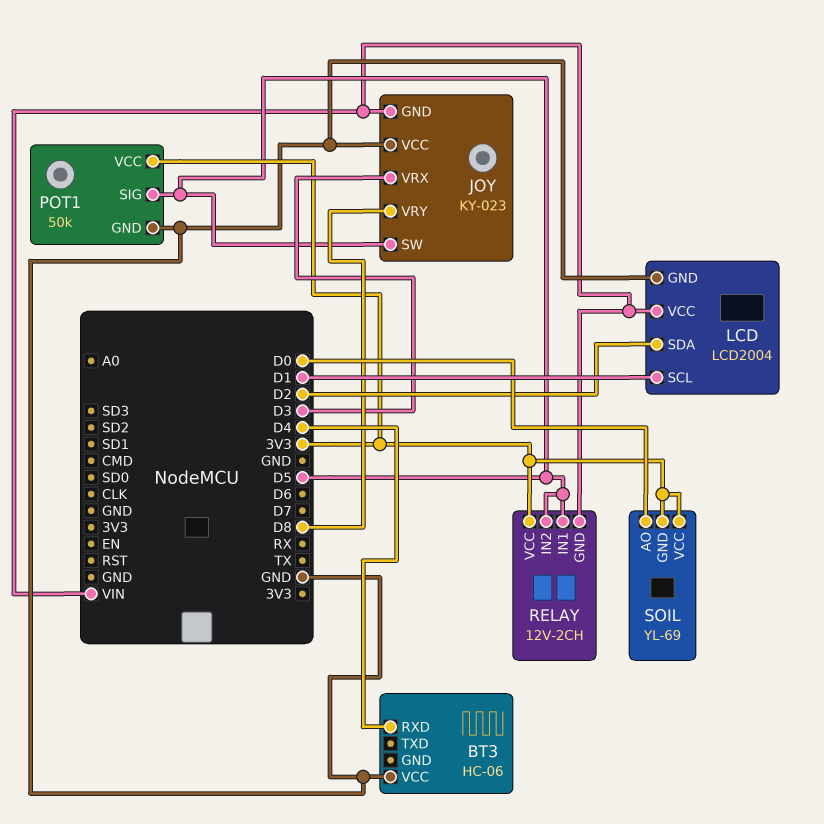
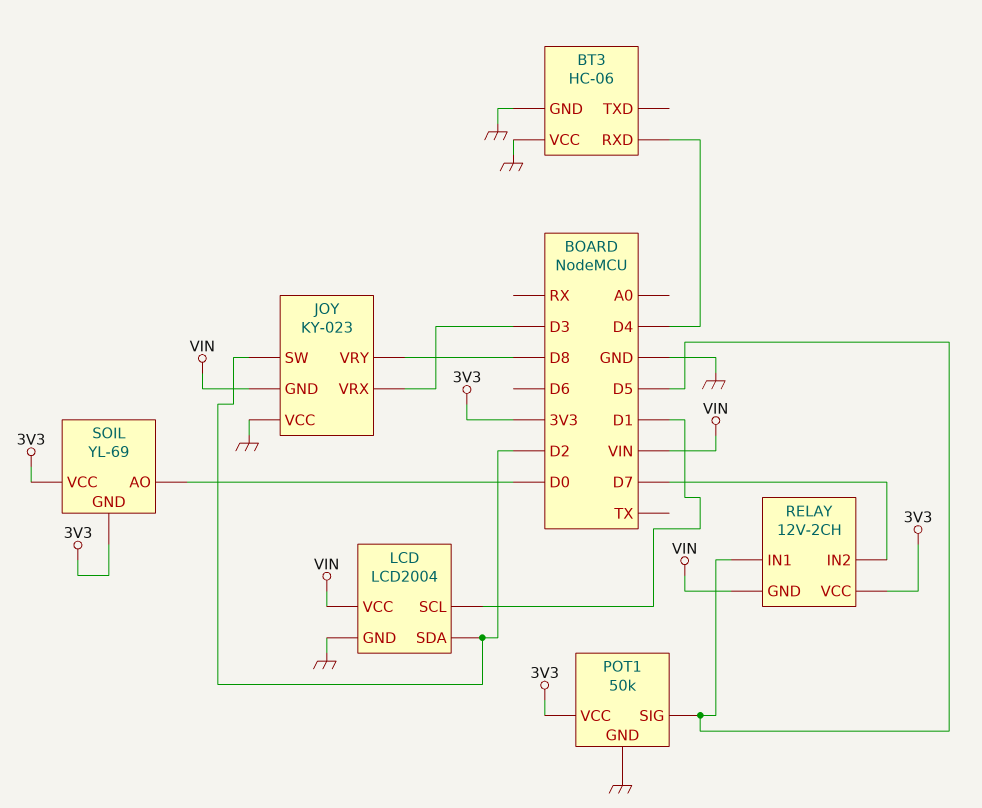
BT3 pin GND: none -> GND
JOY pin SW: D5 -> D2
RELAY pin IN2: D5 -> D7

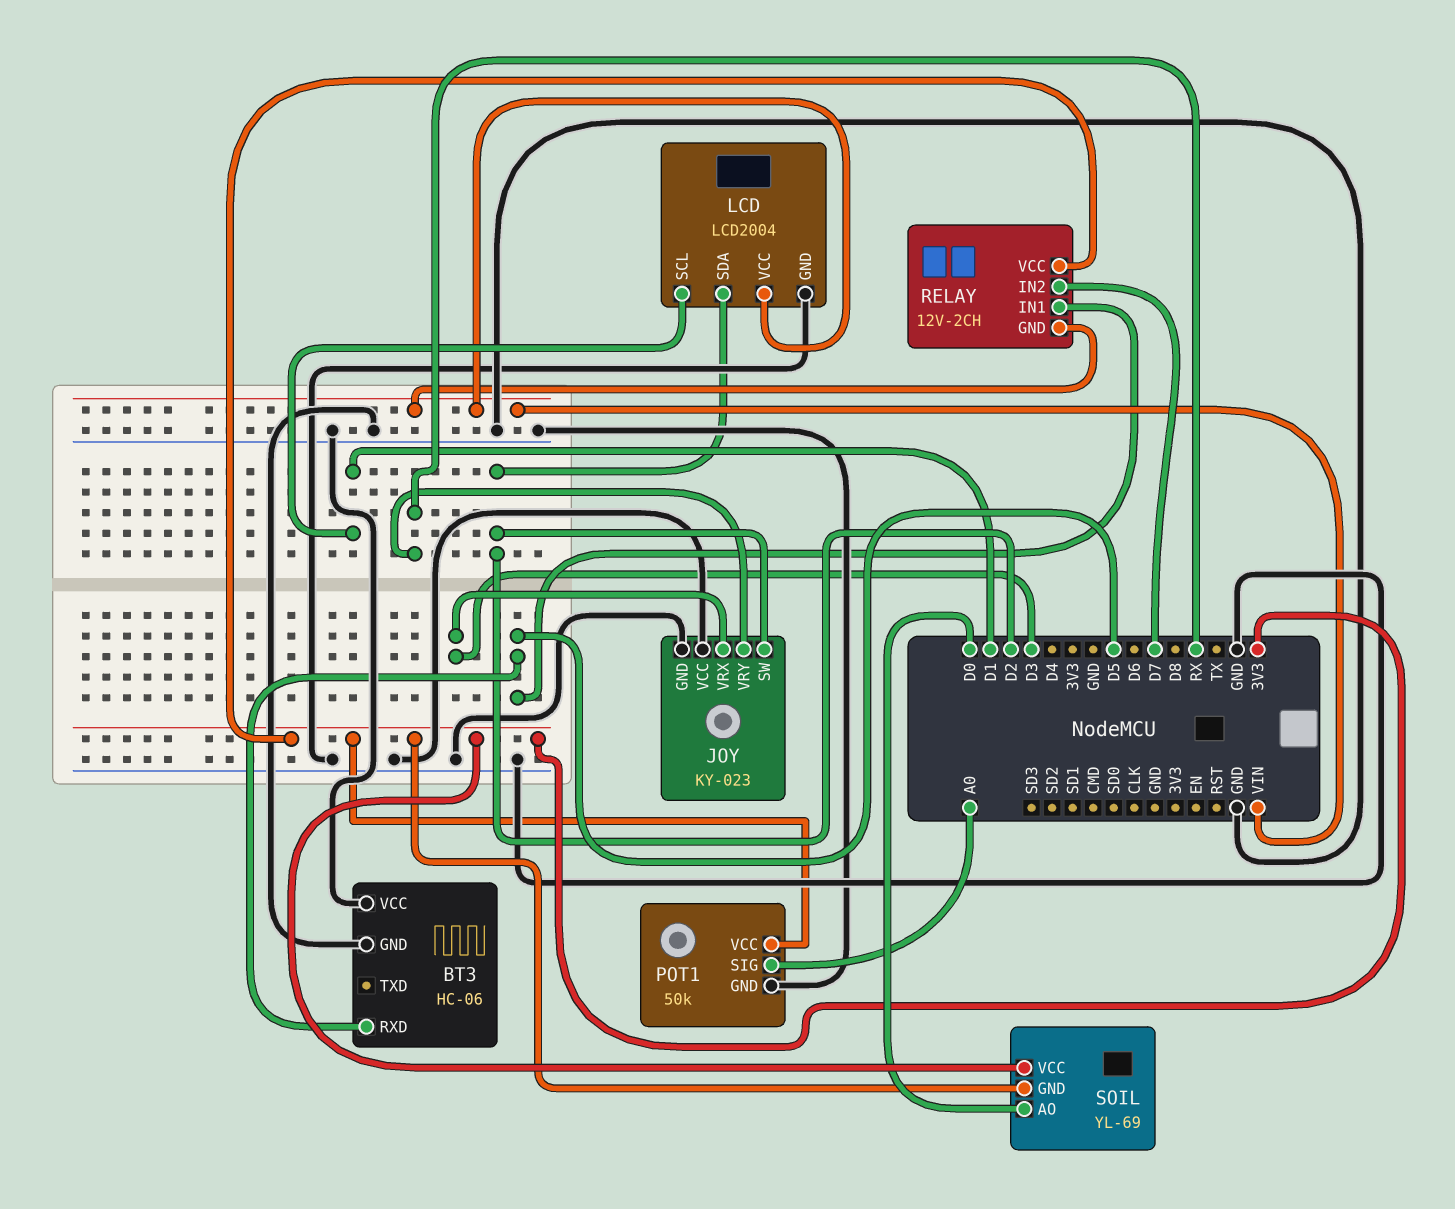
BT3 pin RXD: D4 -> D5
JOY pin GND: VIN -> GND
JOY pin VRY: D8 -> RX
POT1 pin SIG: D5 -> A0

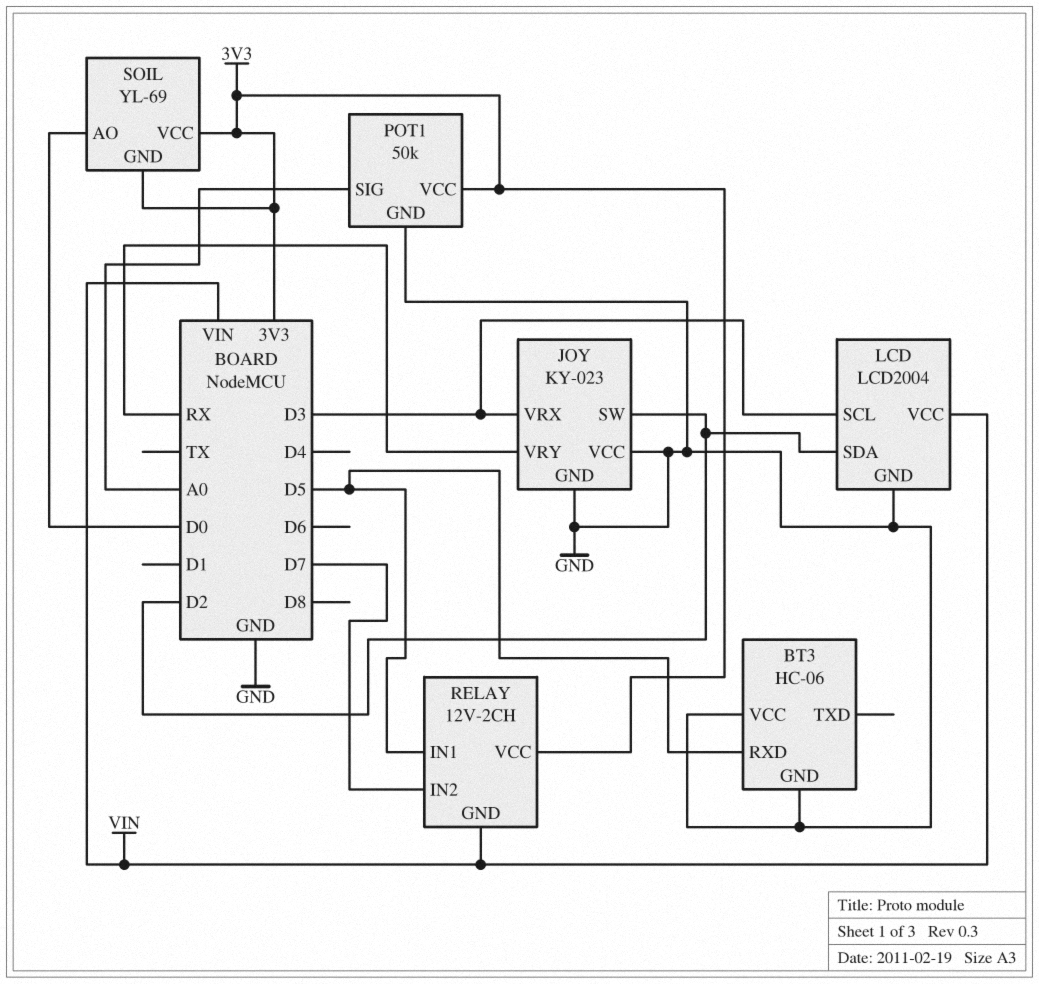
LCD pin SCL: D1 -> D3

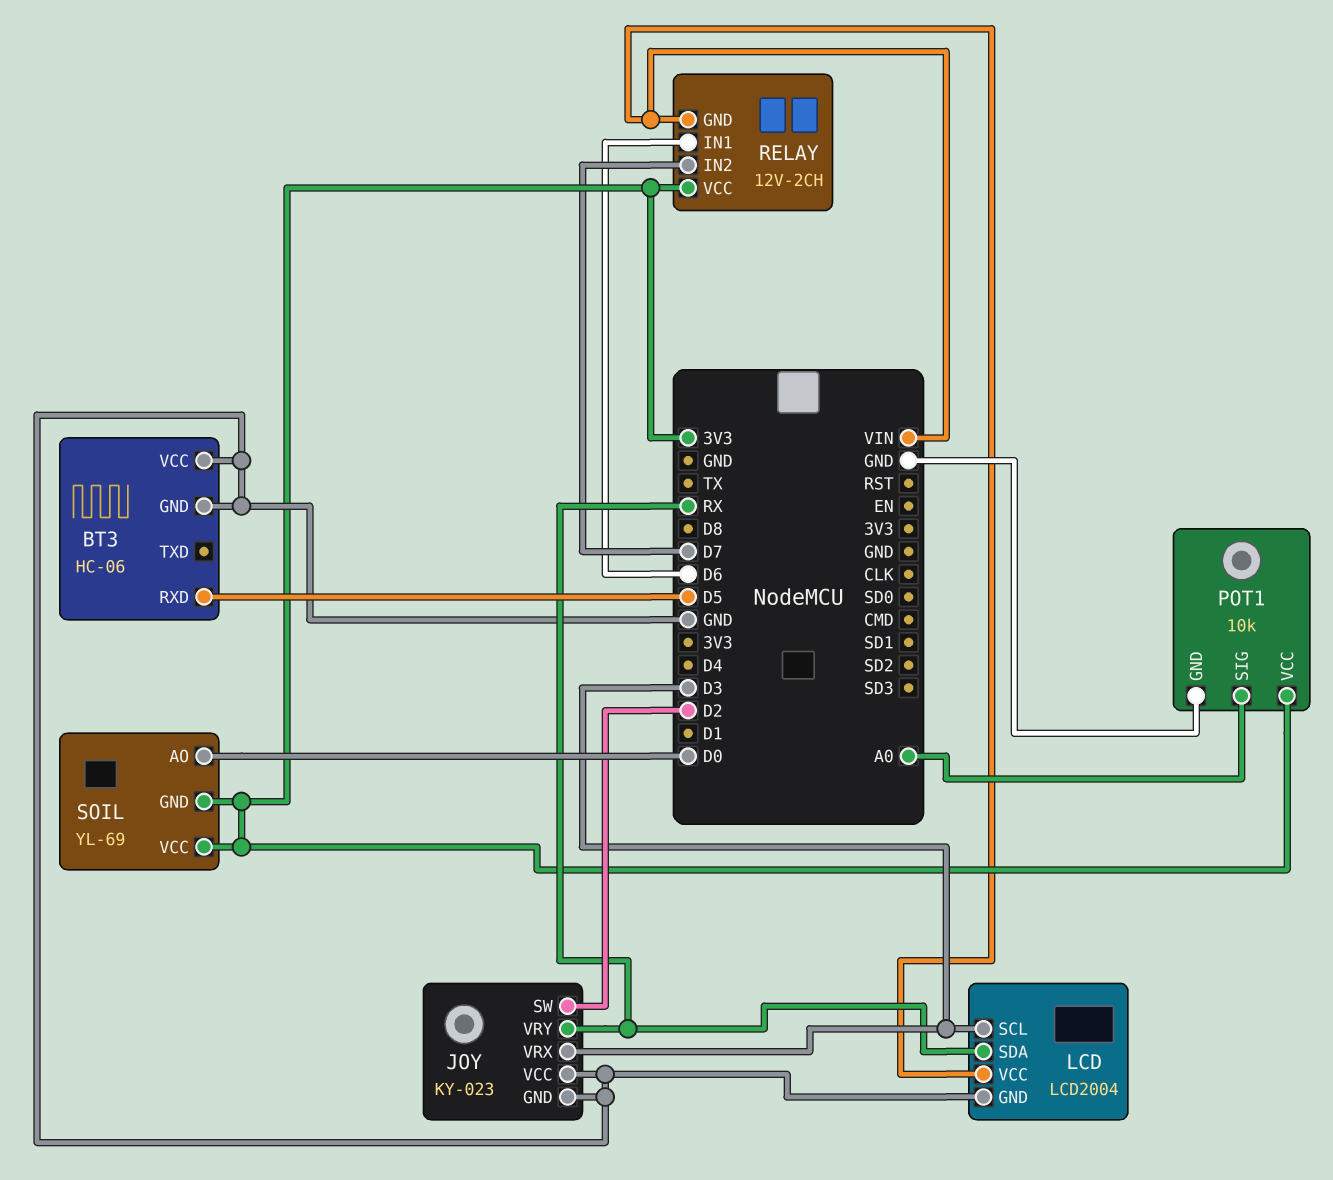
LCD pin SDA: D2 -> RX
POT1: 50k -> 10k
RELAY pin IN1: D5 -> D6

